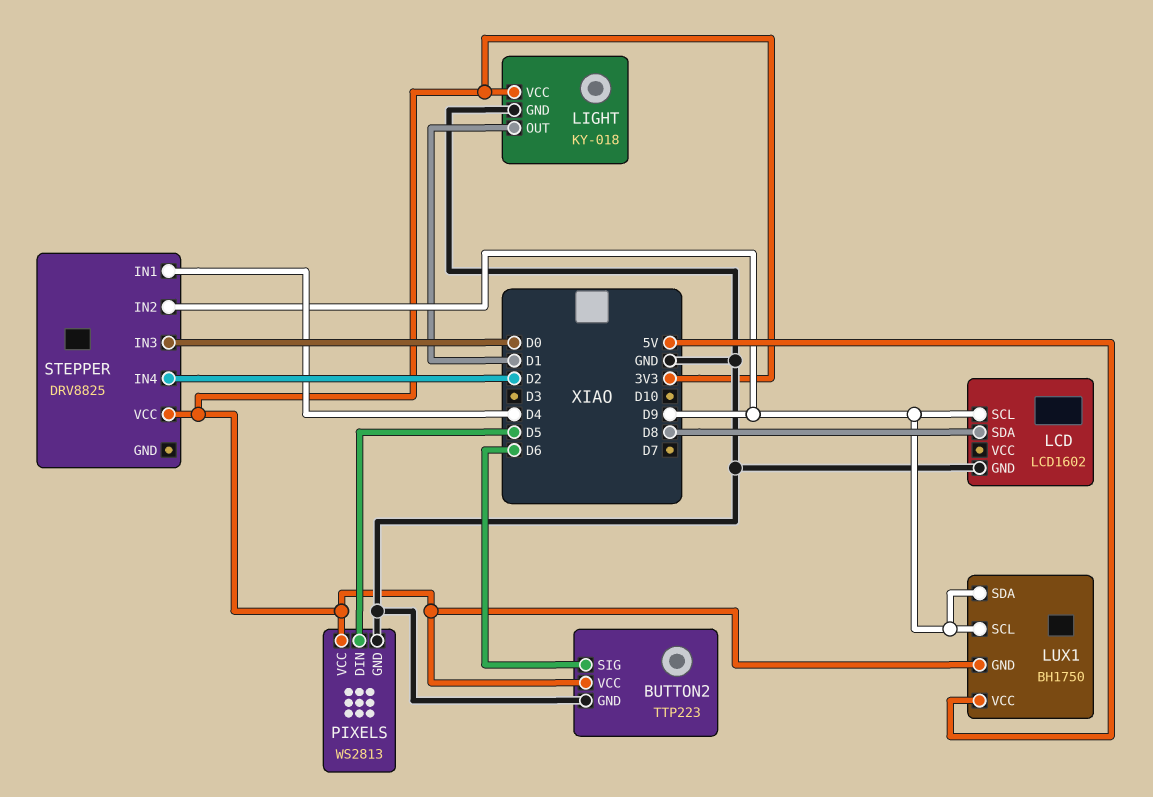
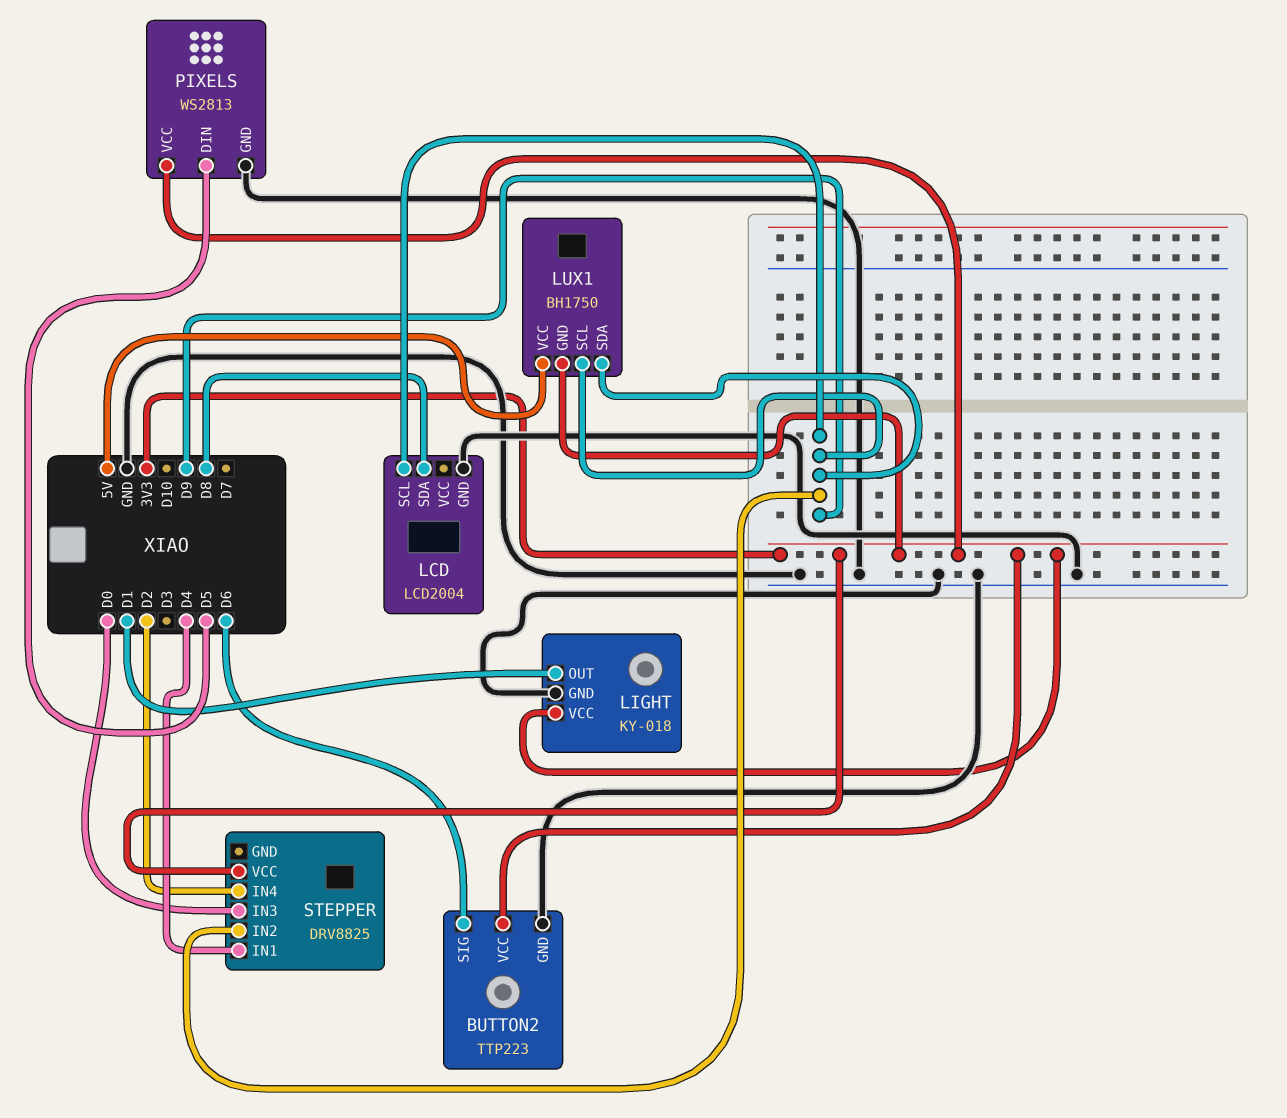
LCD: LCD1602 -> LCD2004

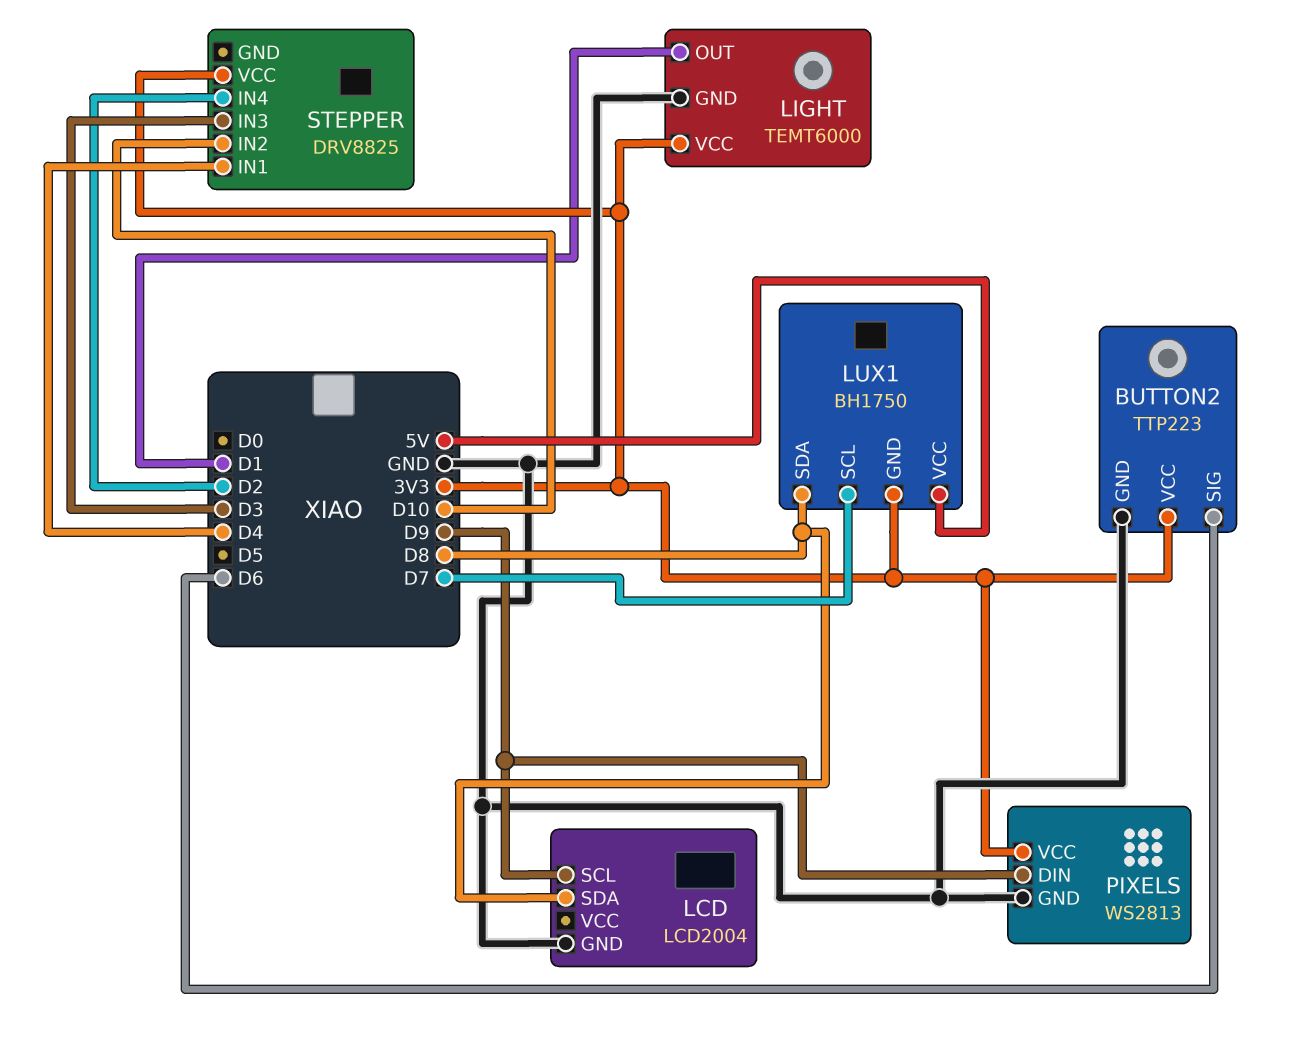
LIGHT: KY-018 -> TEMT6000
LUX1 pin SCL: D9 -> D7
LUX1 pin SDA: D9 -> D8
PIXELS pin DIN: D5 -> D9
STEPPER pin IN2: D9 -> D10
STEPPER pin IN3: D0 -> D3

